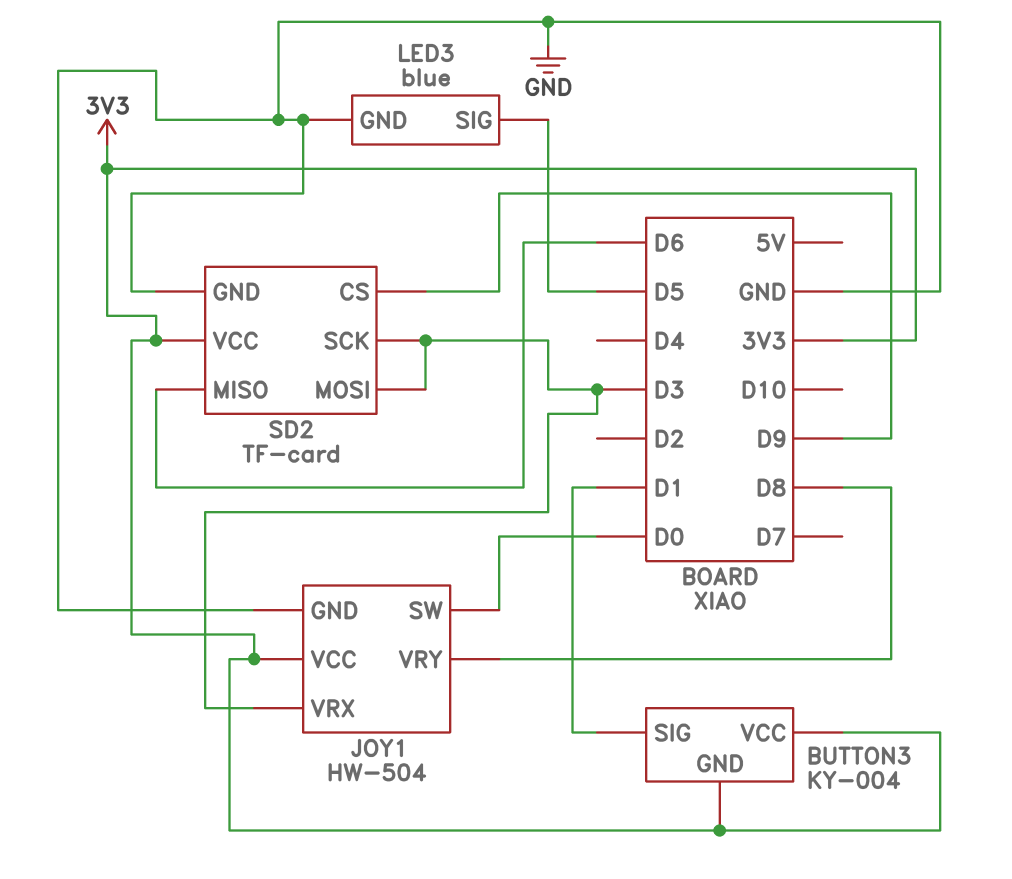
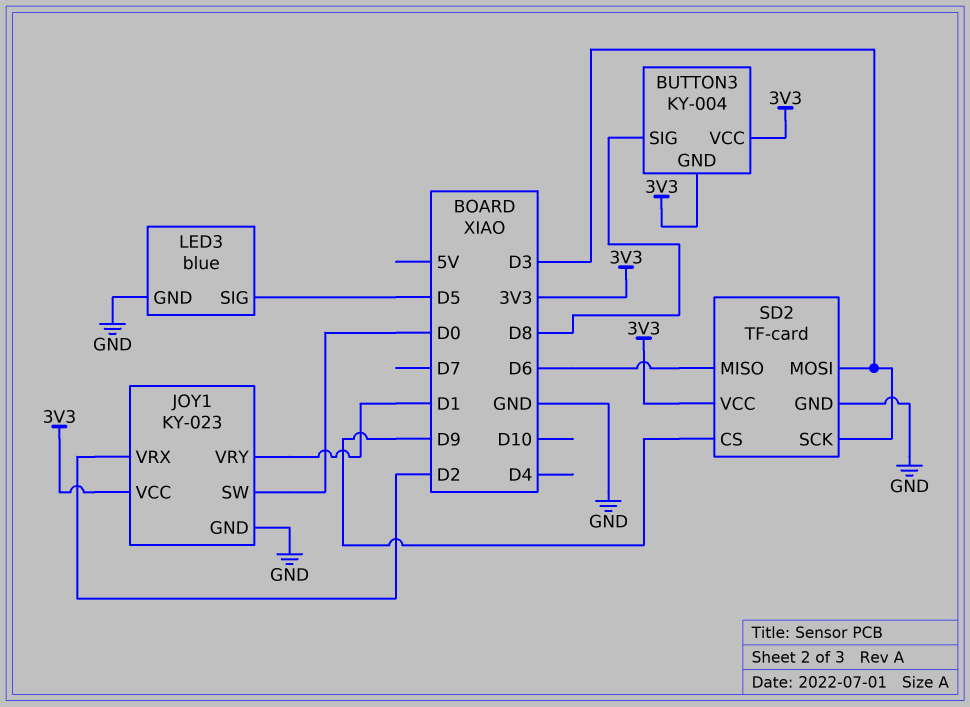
BUTTON3 pin SIG: D1 -> D8
JOY1: HW-504 -> KY-023
JOY1 pin VRX: D3 -> D2
JOY1 pin VRY: D8 -> D1

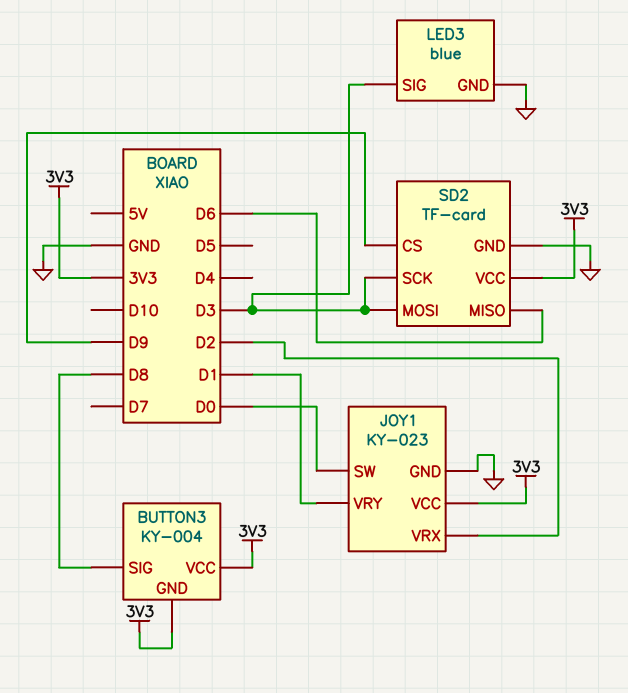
LED3 pin SIG: D5 -> D3

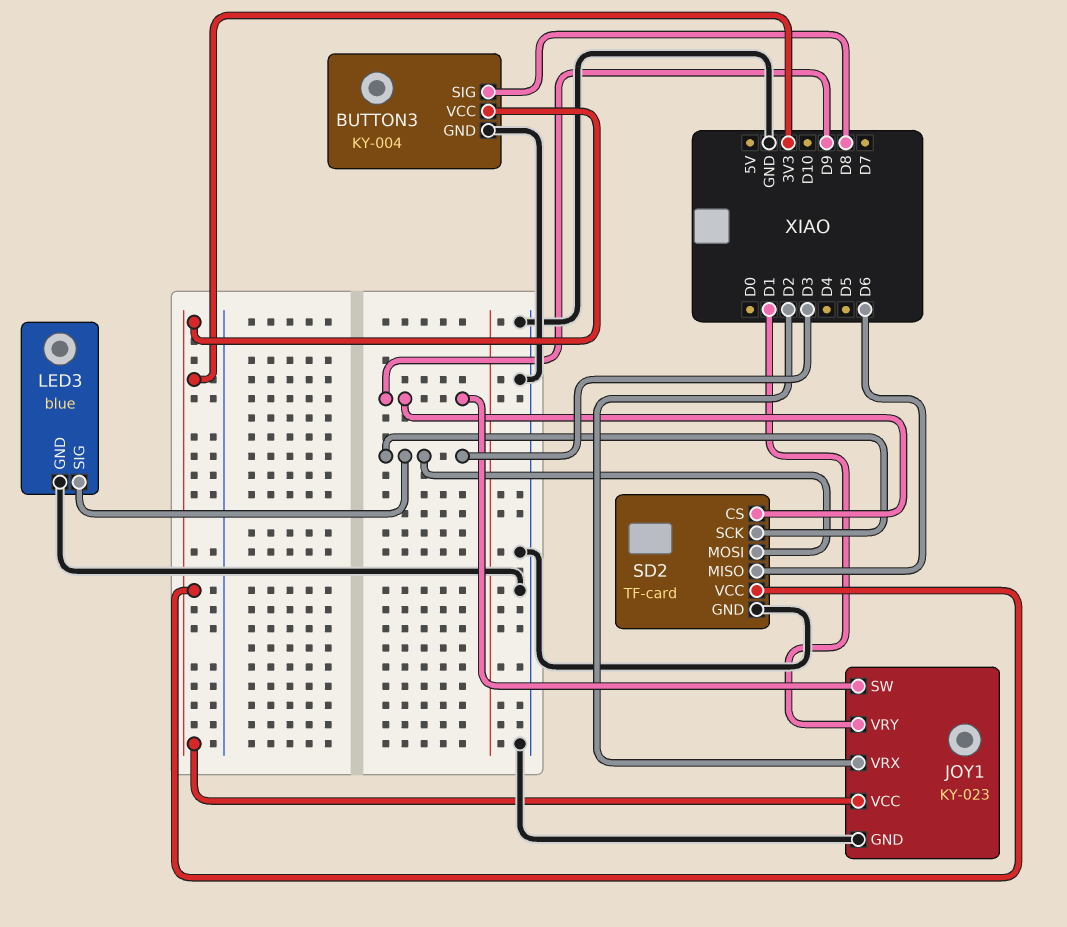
BUTTON3 pin GND: 3V3 -> GND
JOY1 pin SW: D0 -> D9

